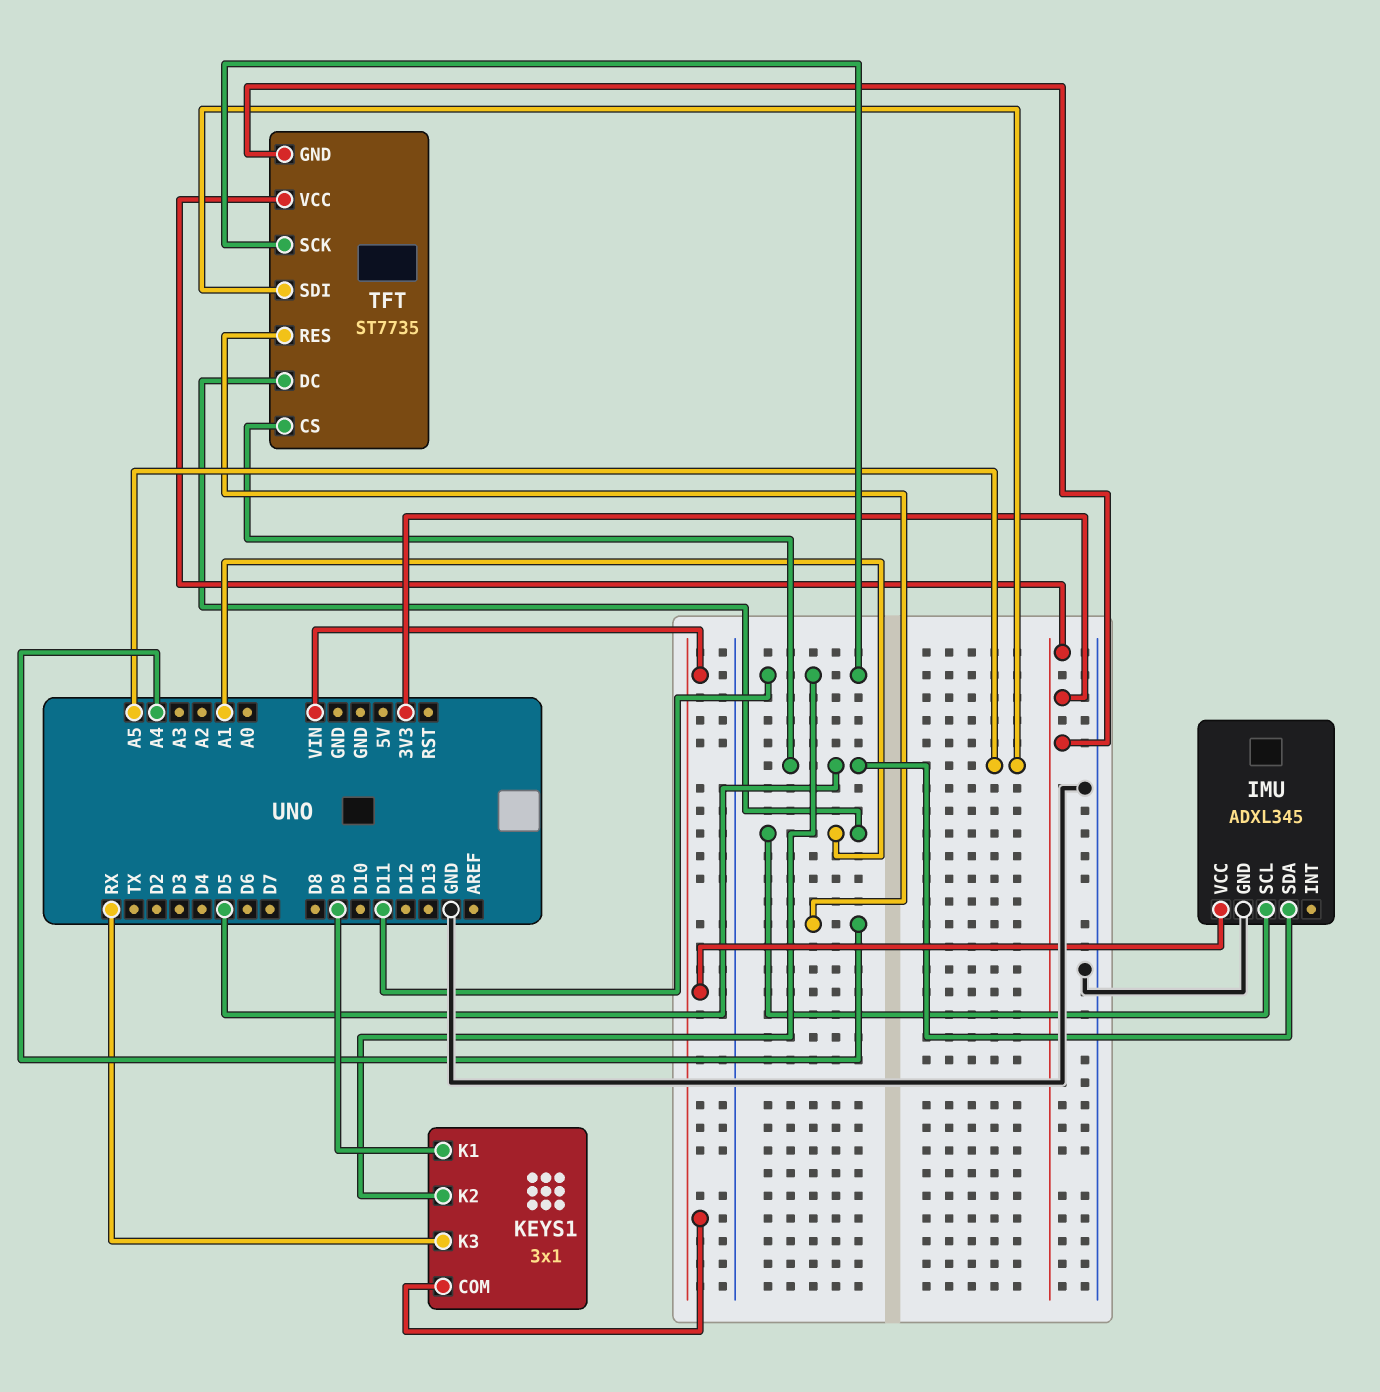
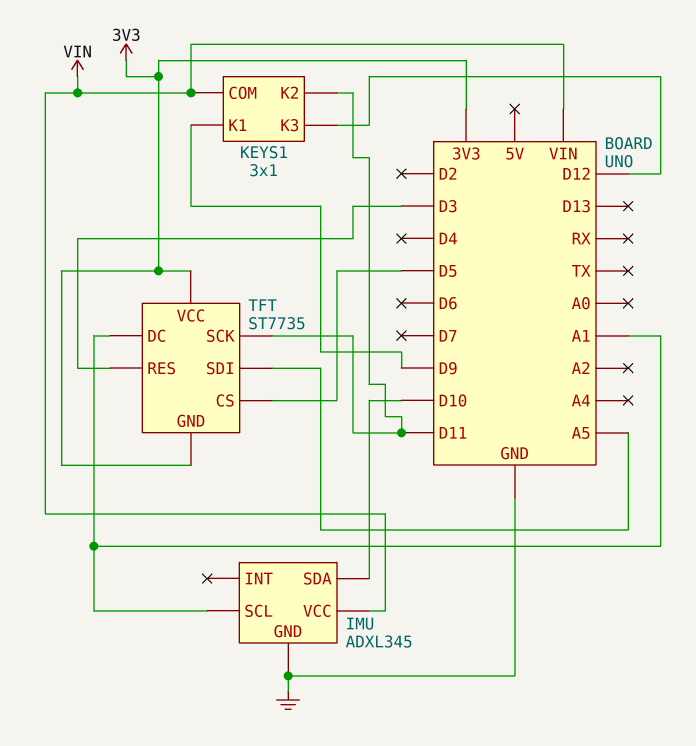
IMU pin SDA: D5 -> D10
KEYS1 pin K3: RX -> D12
TFT pin RES: A4 -> D3

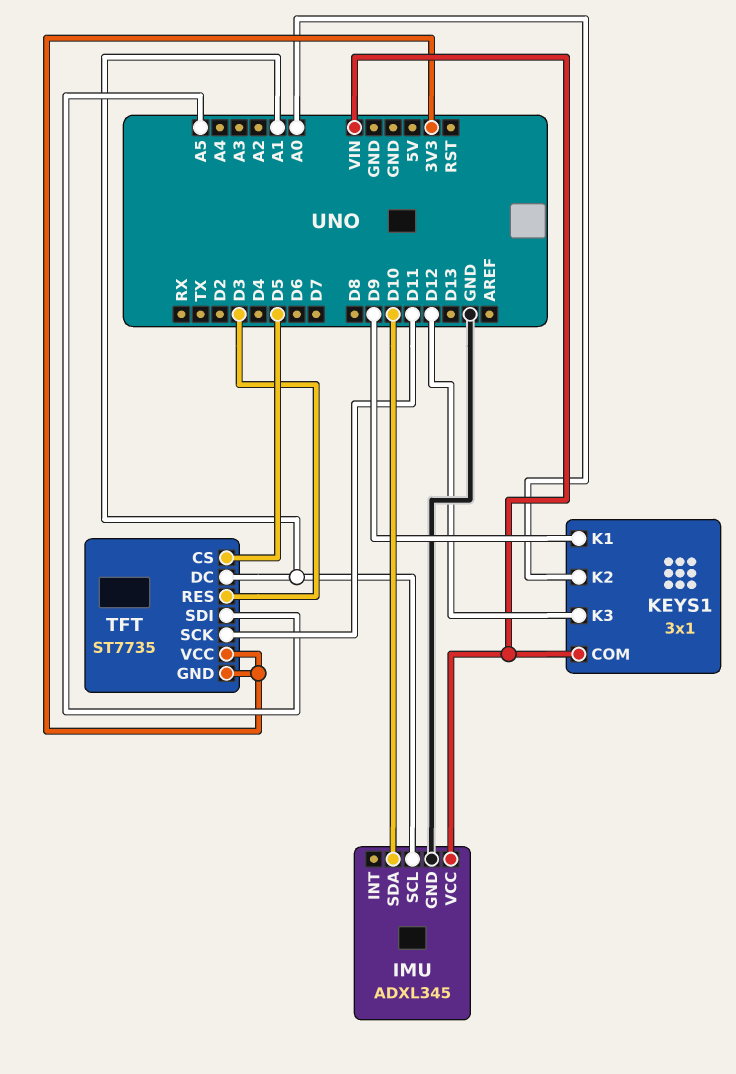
KEYS1 pin K2: D11 -> A0

